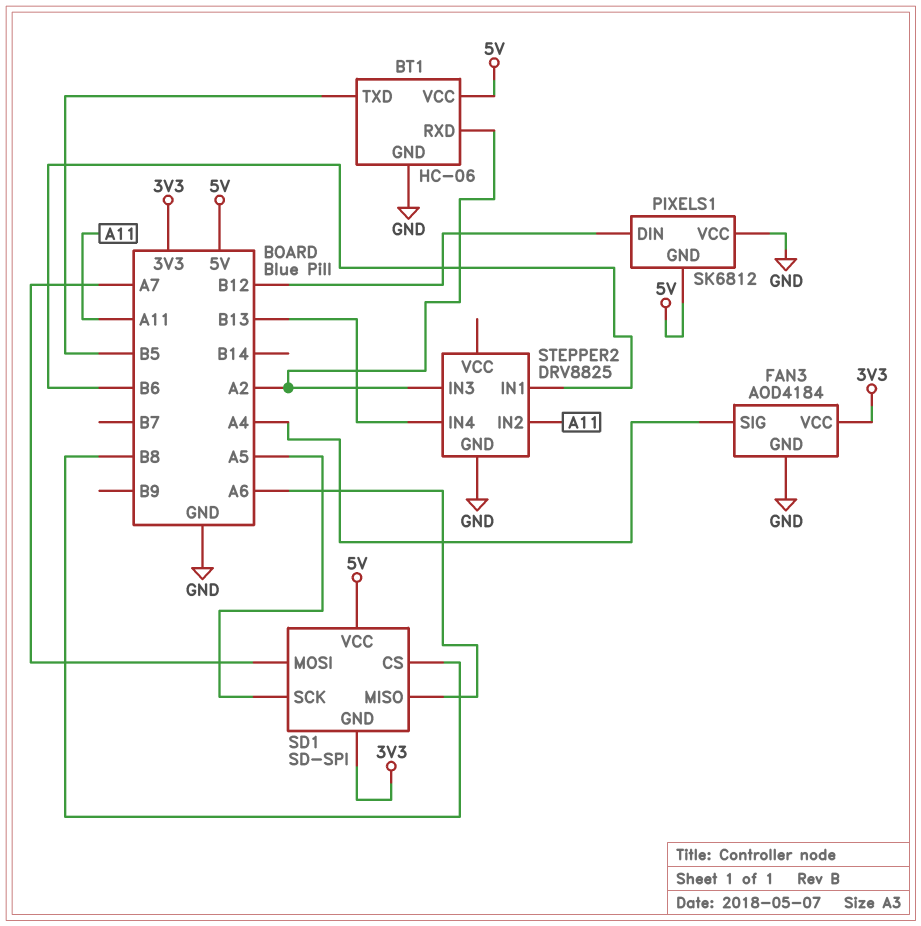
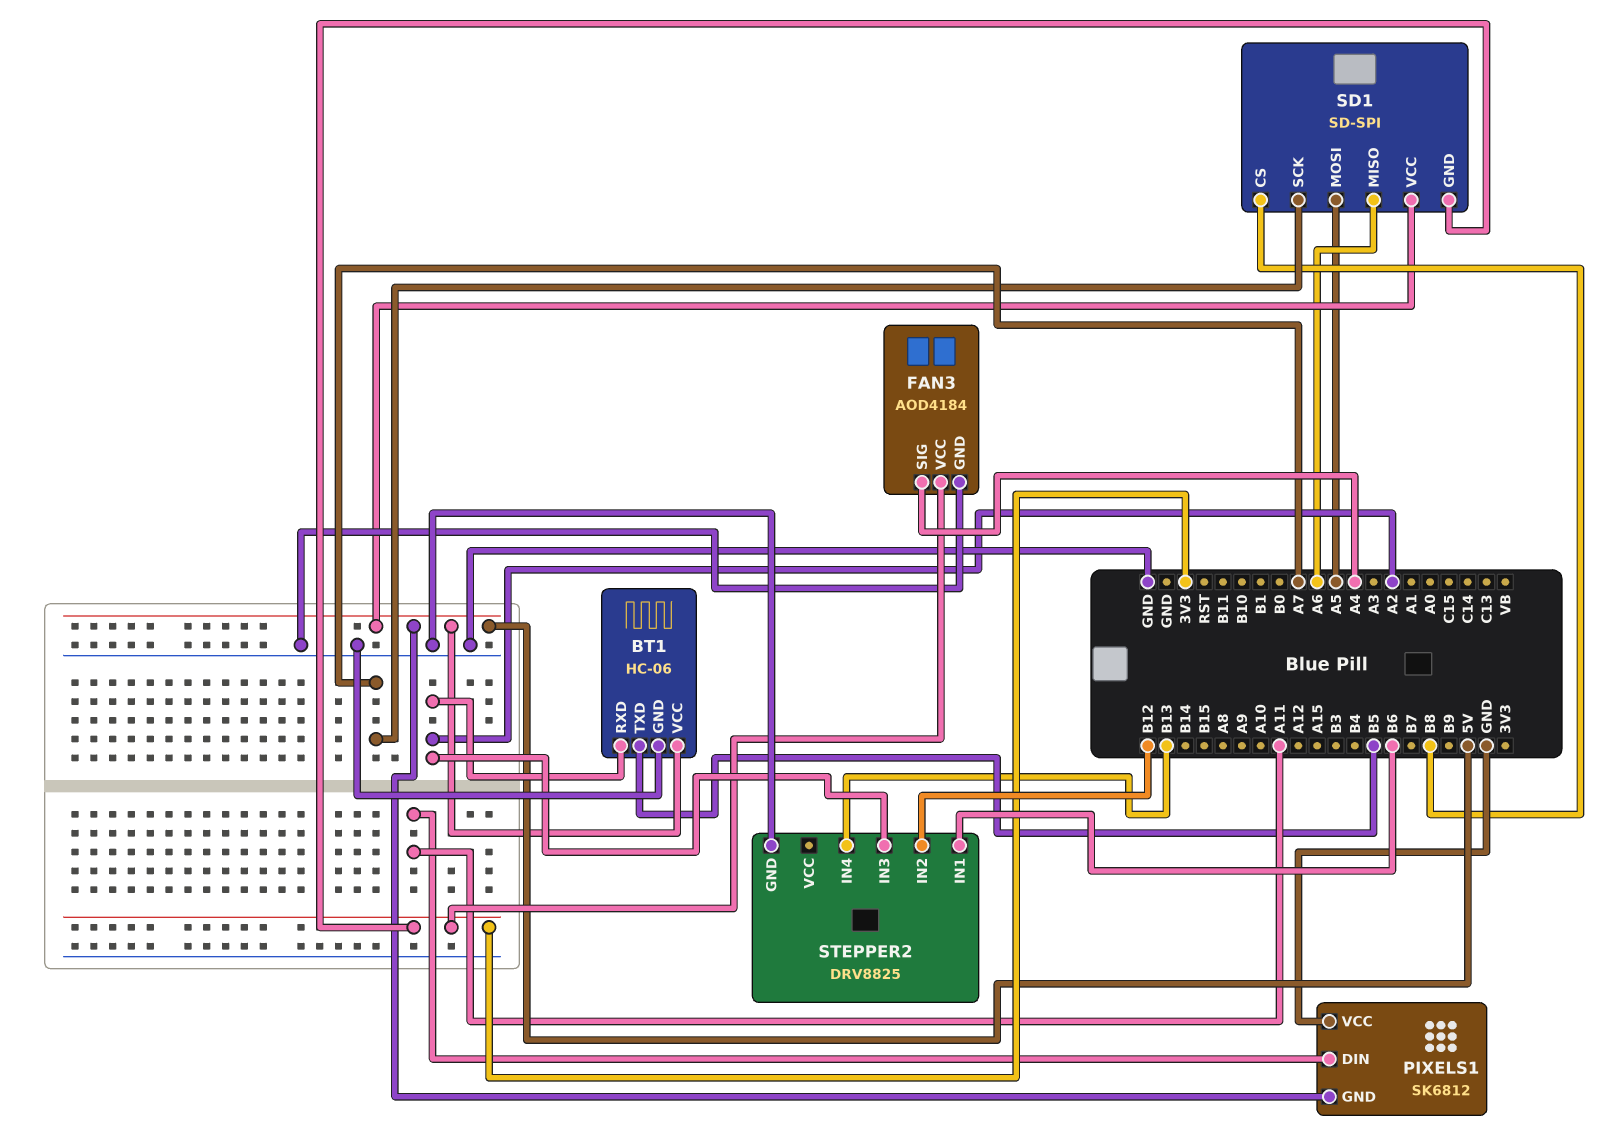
PIXELS1 pin DIN: B12 -> A11
SD1 pin MOSI: A7 -> A5
SD1 pin SCK: A5 -> A7
STEPPER2 pin IN2: A11 -> B12

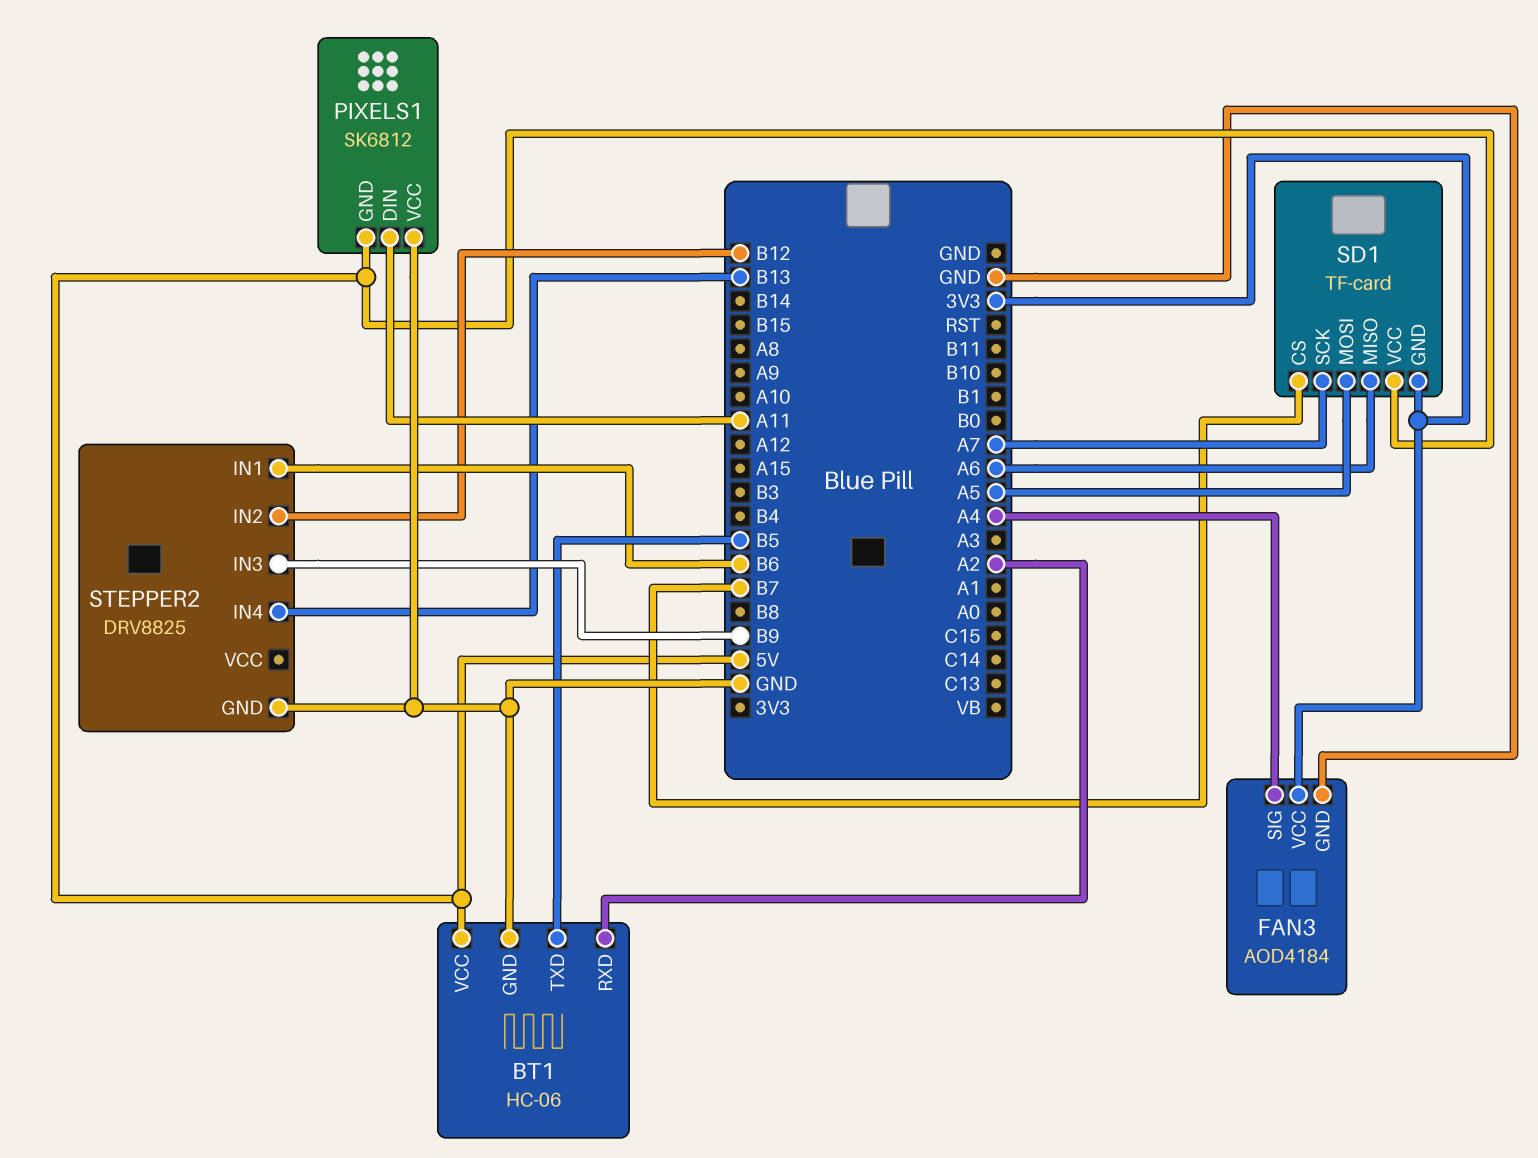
SD1: SD-SPI -> TF-card
SD1 pin CS: B8 -> B7
STEPPER2 pin IN3: A2 -> B9

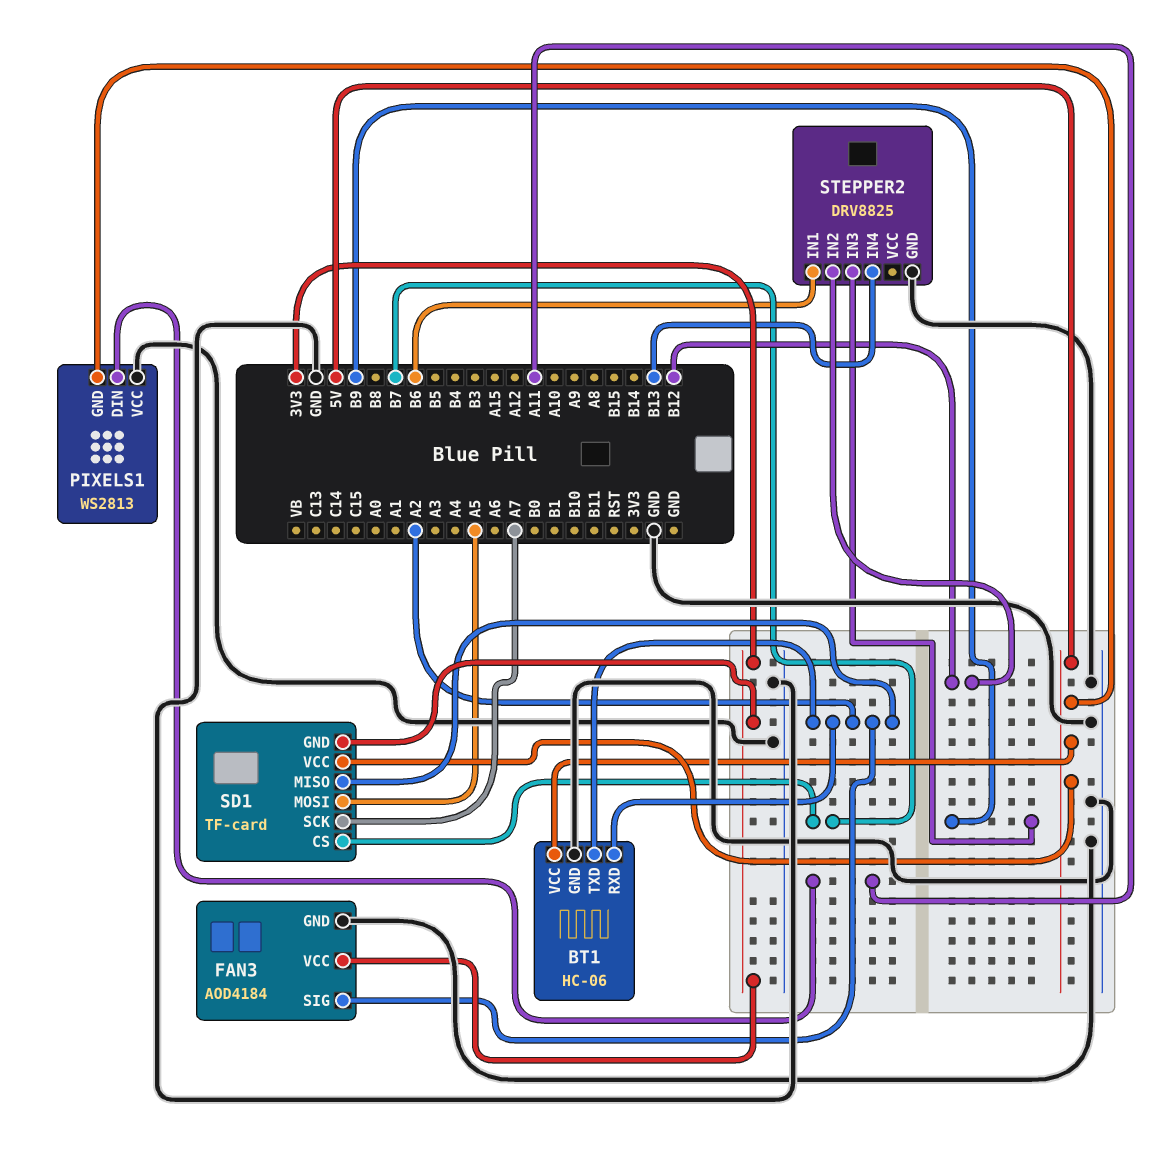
BT1 pin TXD: B5 -> A2
FAN3 pin SIG: A4 -> A2
PIXELS1: SK6812 -> WS2813
SD1 pin MISO: A6 -> A2

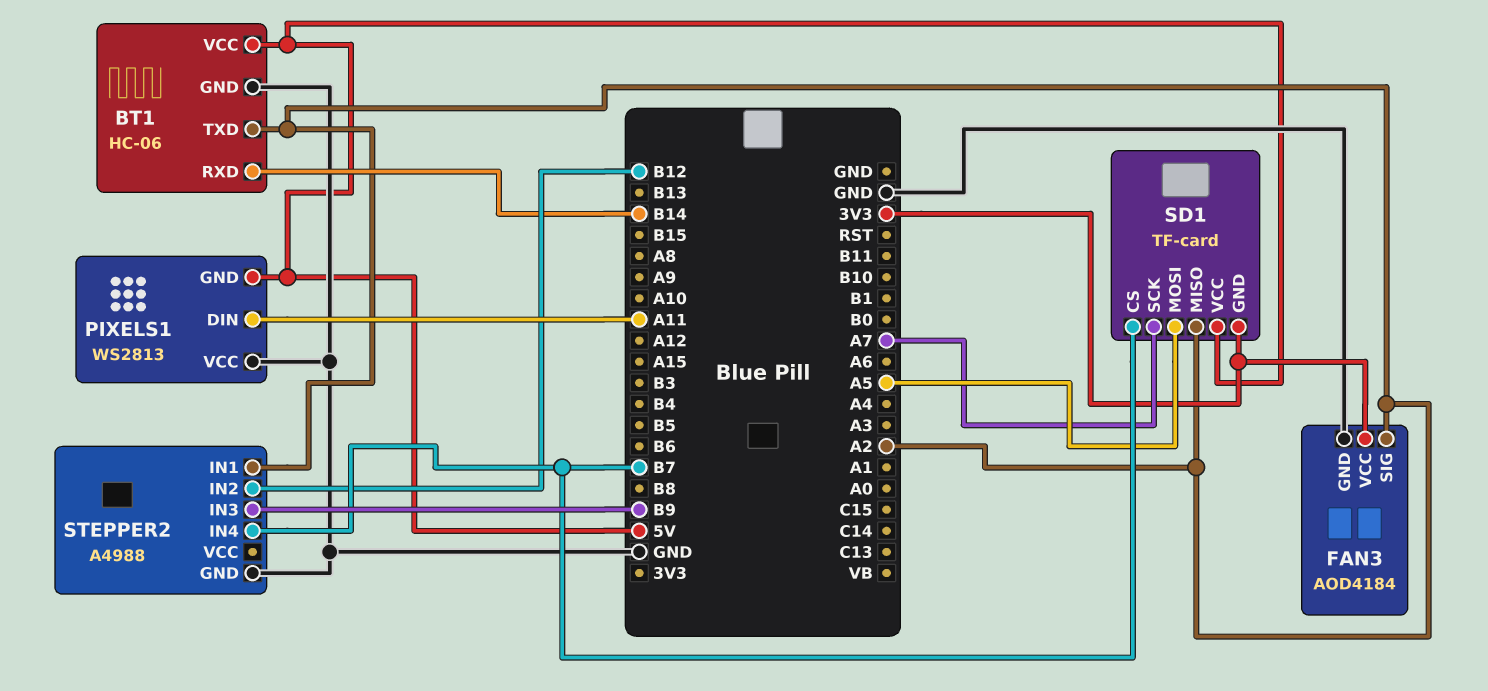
BT1 pin RXD: A2 -> B14
STEPPER2: DRV8825 -> A4988
STEPPER2 pin IN1: B6 -> A2
STEPPER2 pin IN4: B13 -> B7

